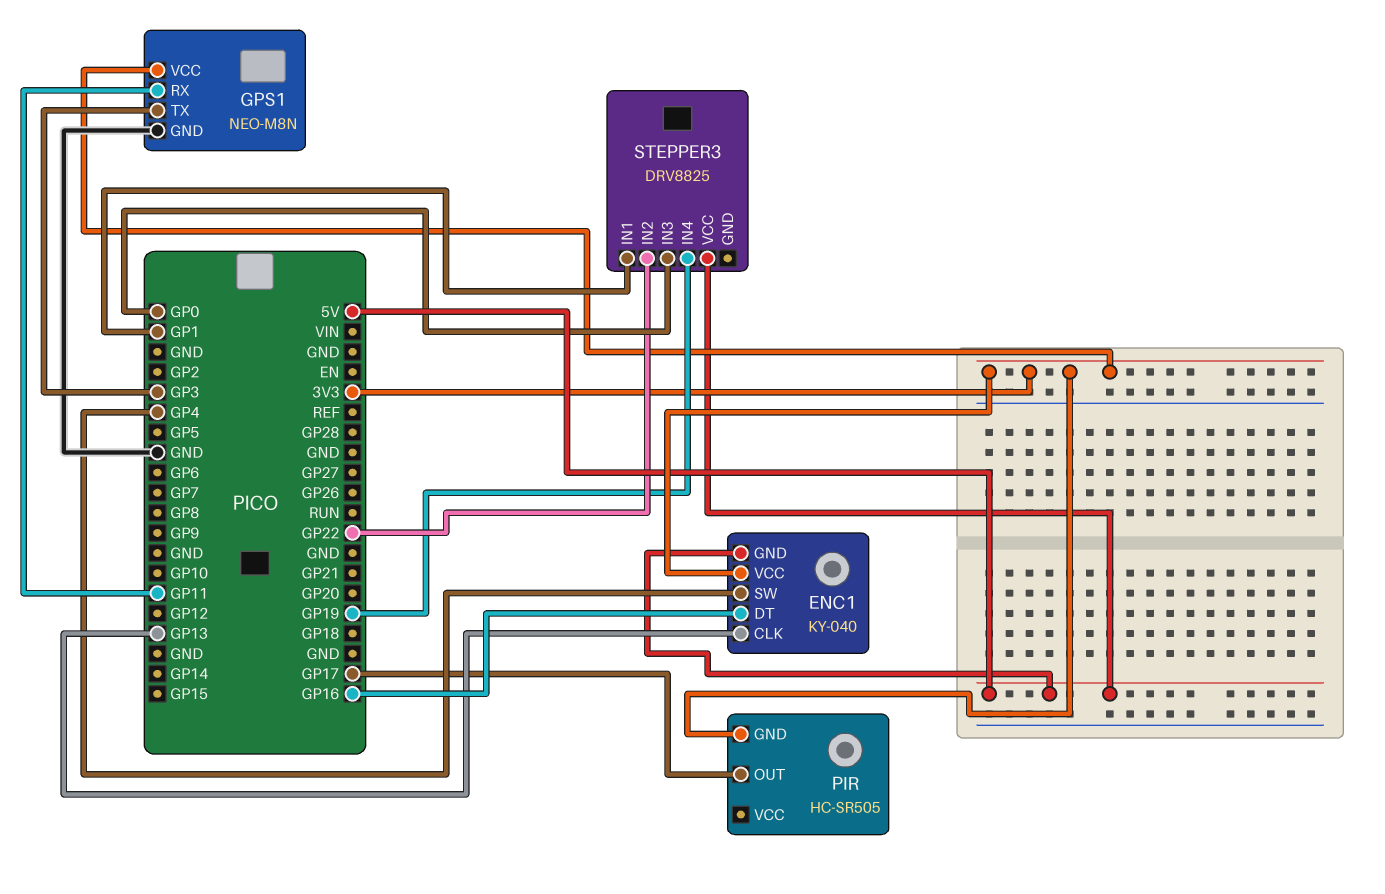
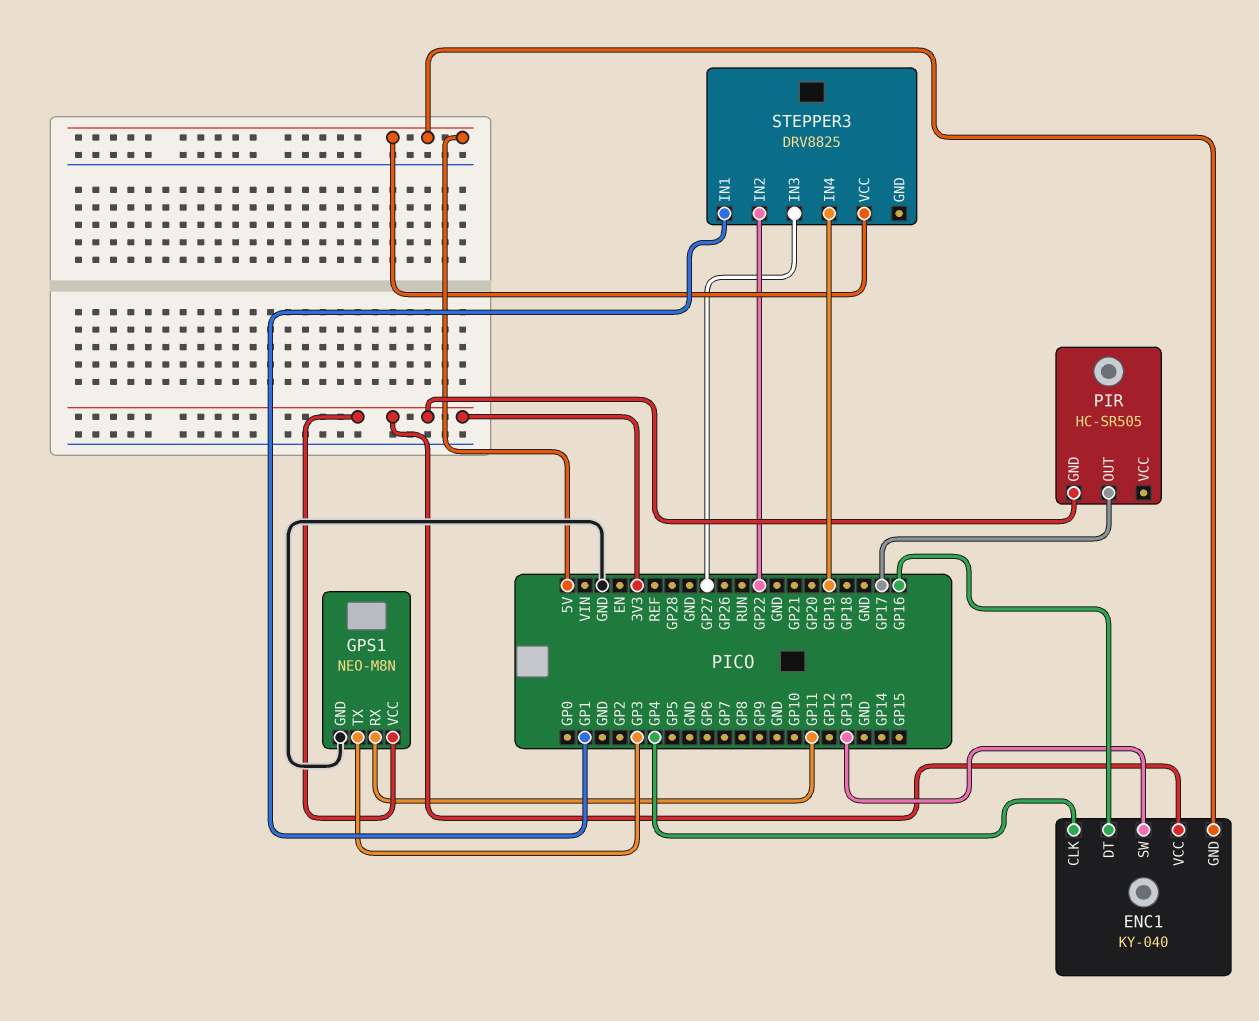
ENC1 pin CLK: GP13 -> GP4
ENC1 pin SW: GP4 -> GP13
STEPPER3 pin IN3: GP0 -> GP27

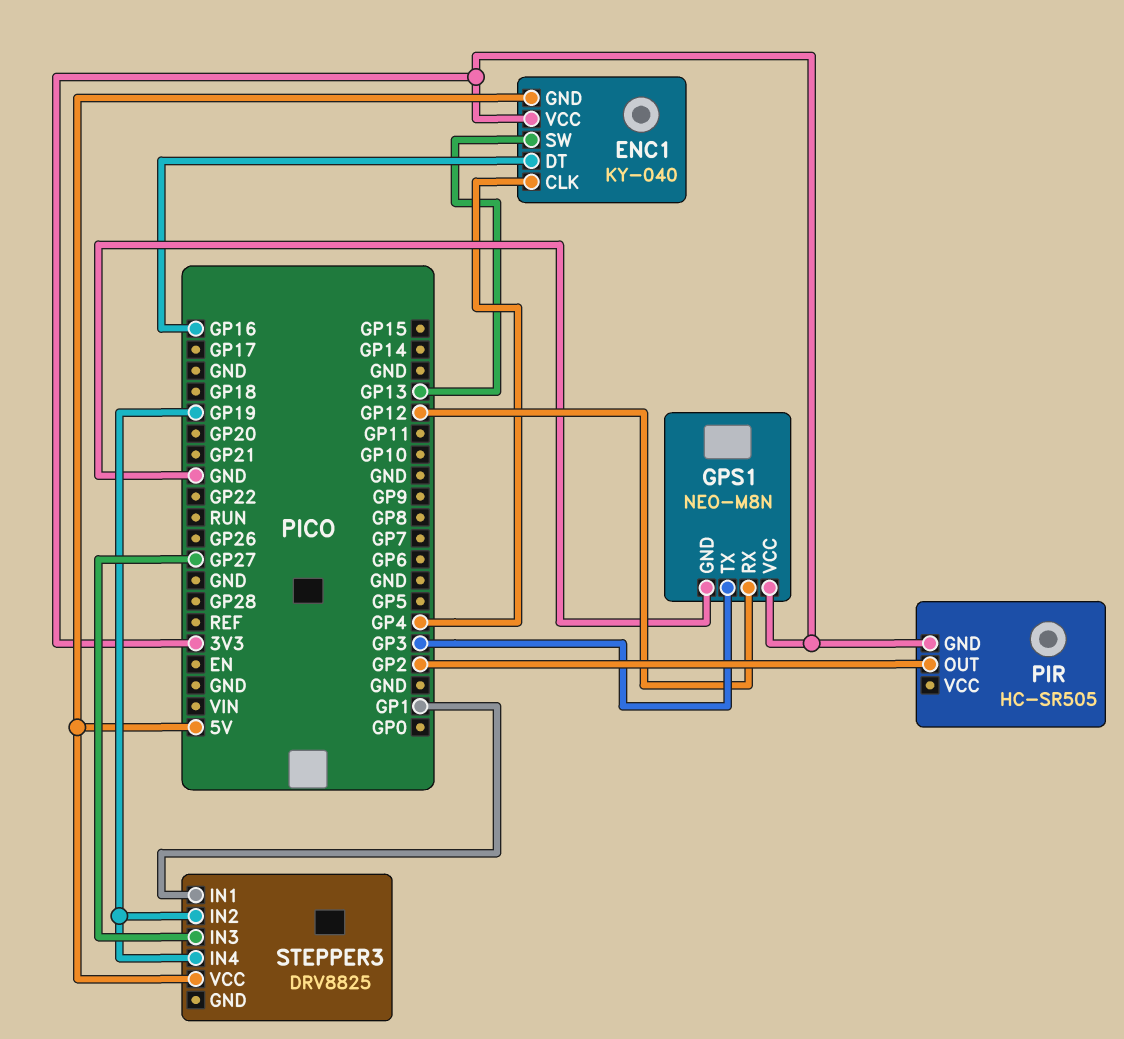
GPS1 pin RX: GP11 -> GP12
PIR pin OUT: GP17 -> GP2
STEPPER3 pin IN2: GP22 -> GP19

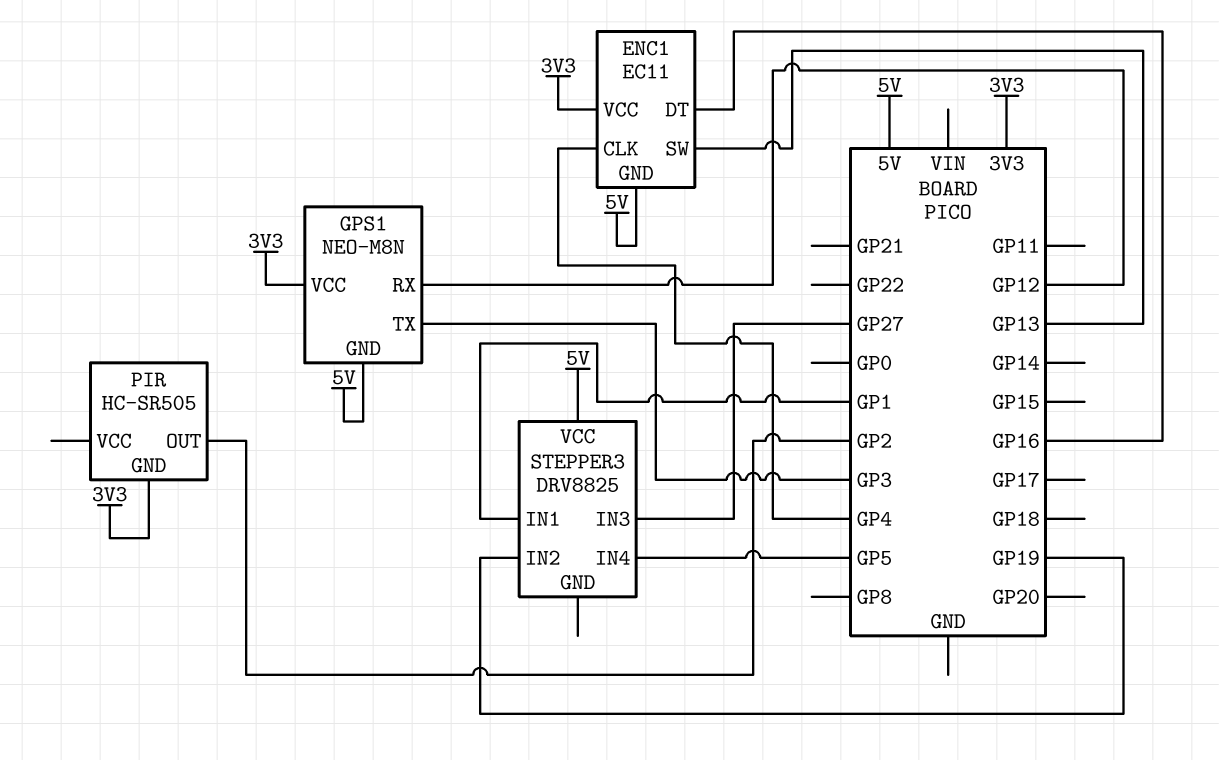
ENC1: KY-040 -> EC11
GPS1 pin GND: GND -> 5V
STEPPER3 pin IN4: GP19 -> GP5

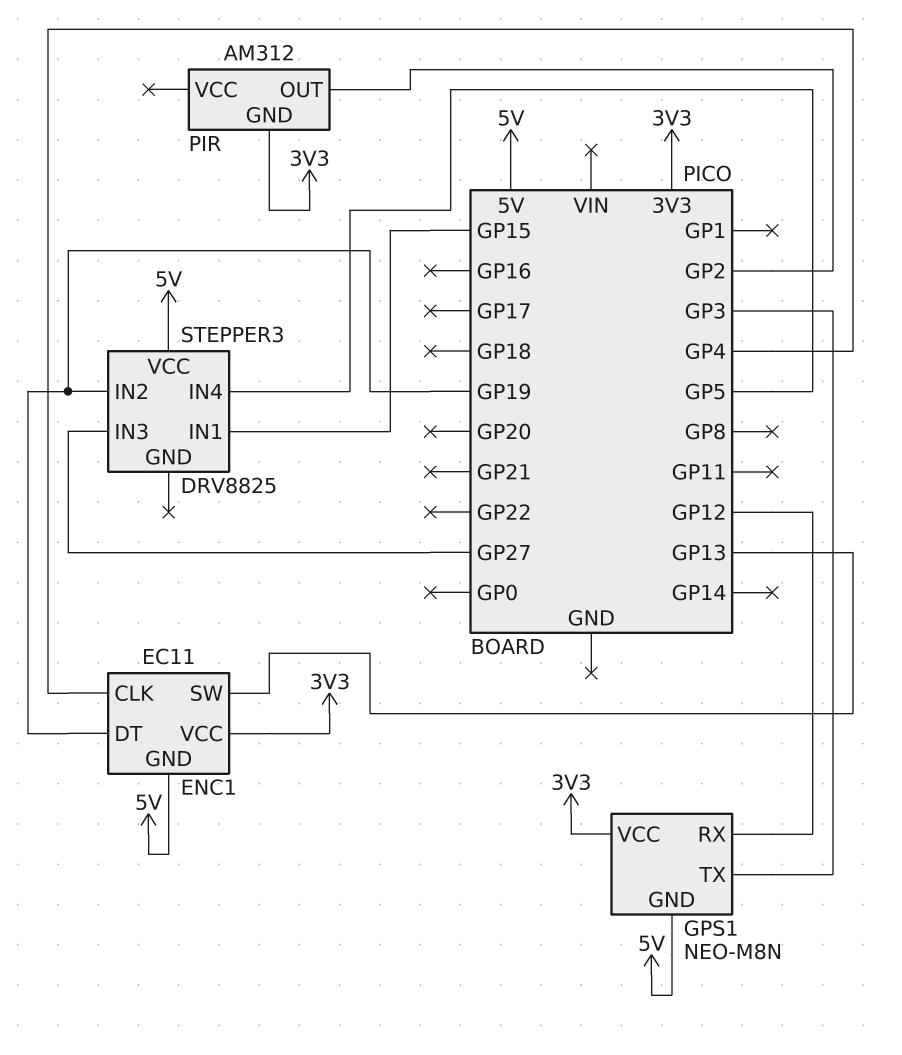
ENC1 pin DT: GP16 -> GP19
PIR: HC-SR505 -> AM312
STEPPER3 pin IN1: GP1 -> GP15

